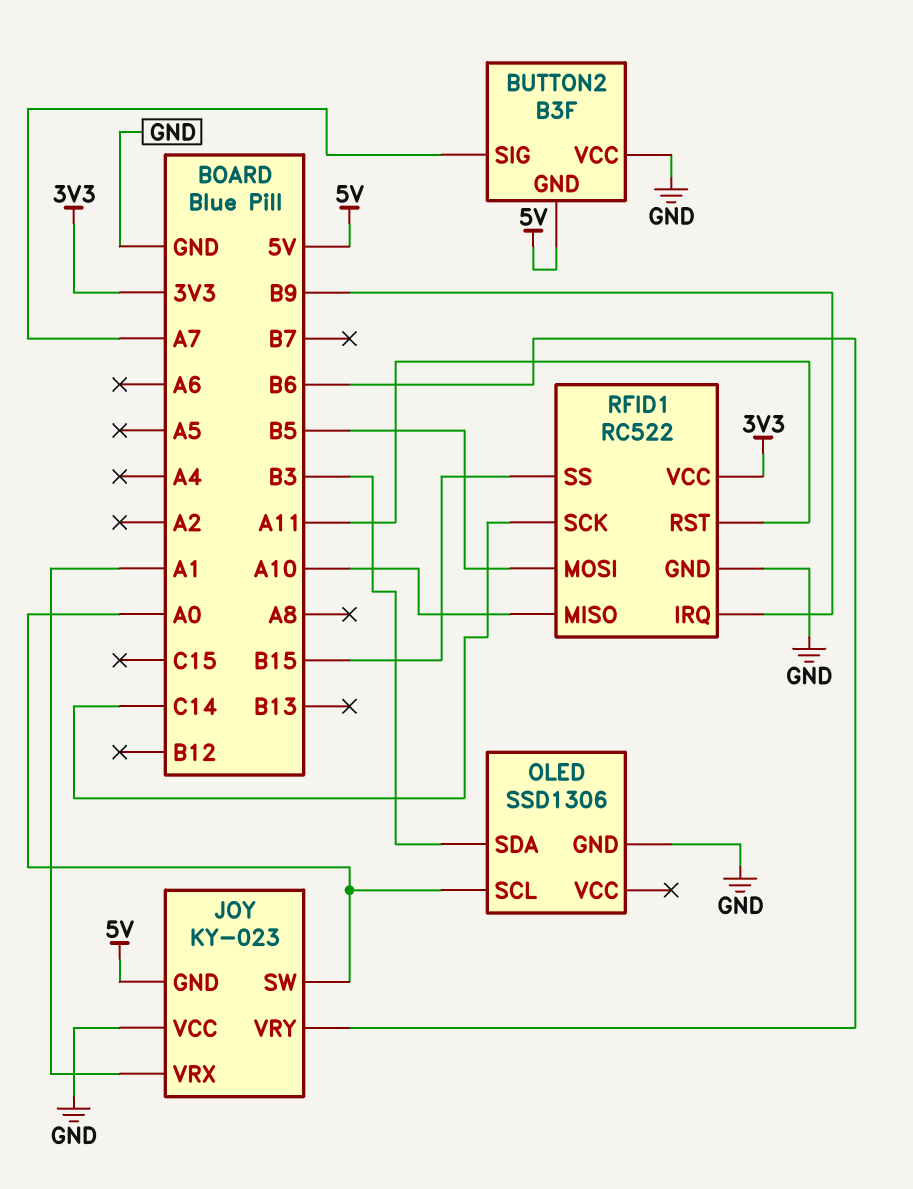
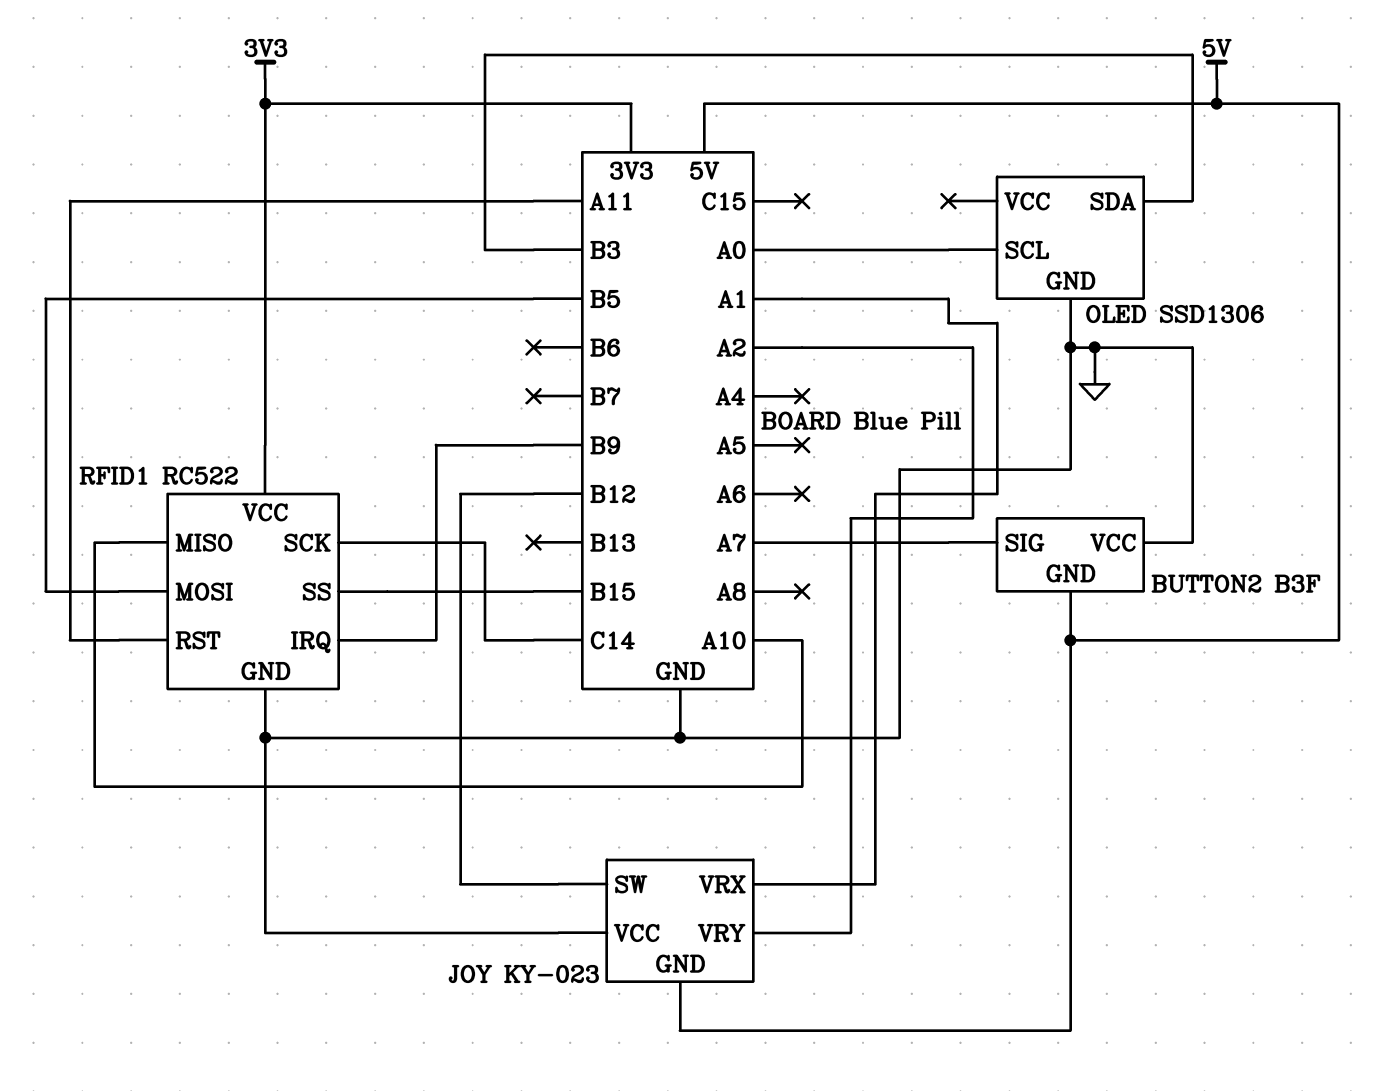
JOY pin SW: A0 -> B12
JOY pin VRY: B6 -> A2

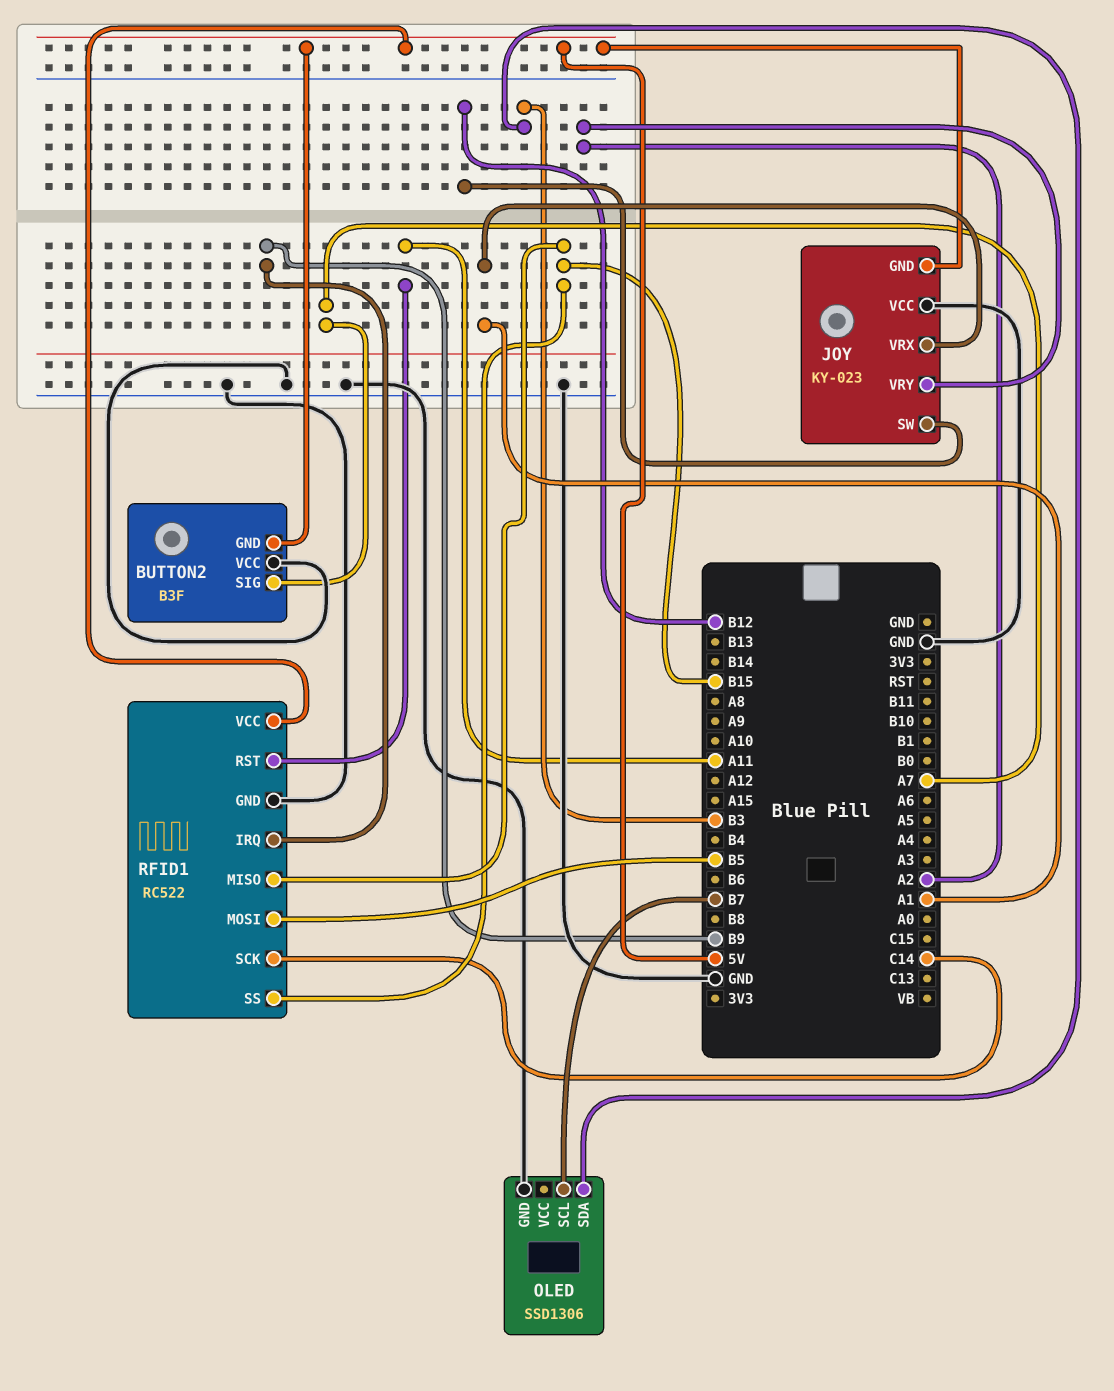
OLED pin SCL: A0 -> B7
RFID1 pin MISO: A10 -> B15
RFID1 pin VCC: 3V3 -> 5V

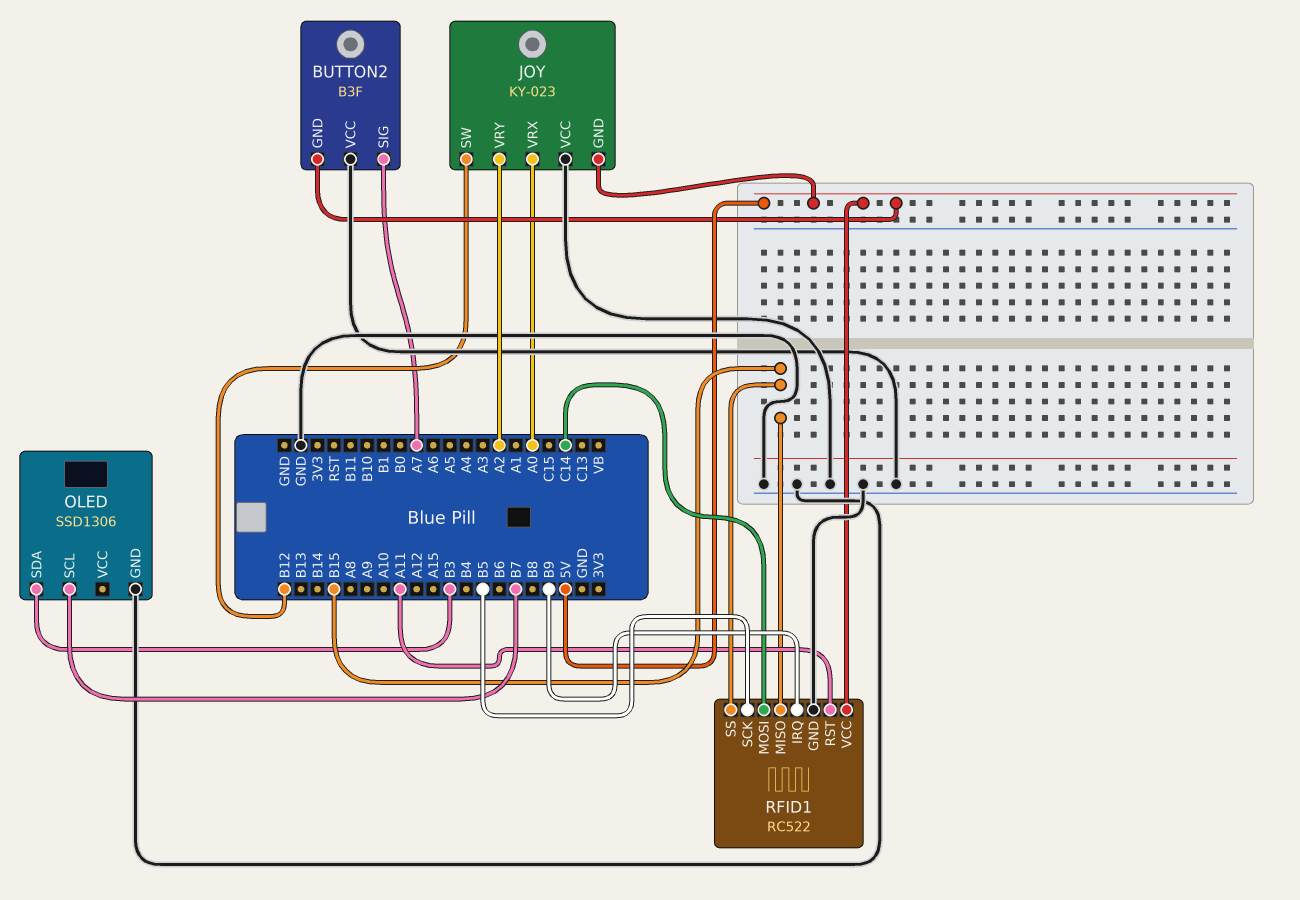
JOY pin VRX: A1 -> A0
RFID1 pin MOSI: B5 -> C14
RFID1 pin SCK: C14 -> B5

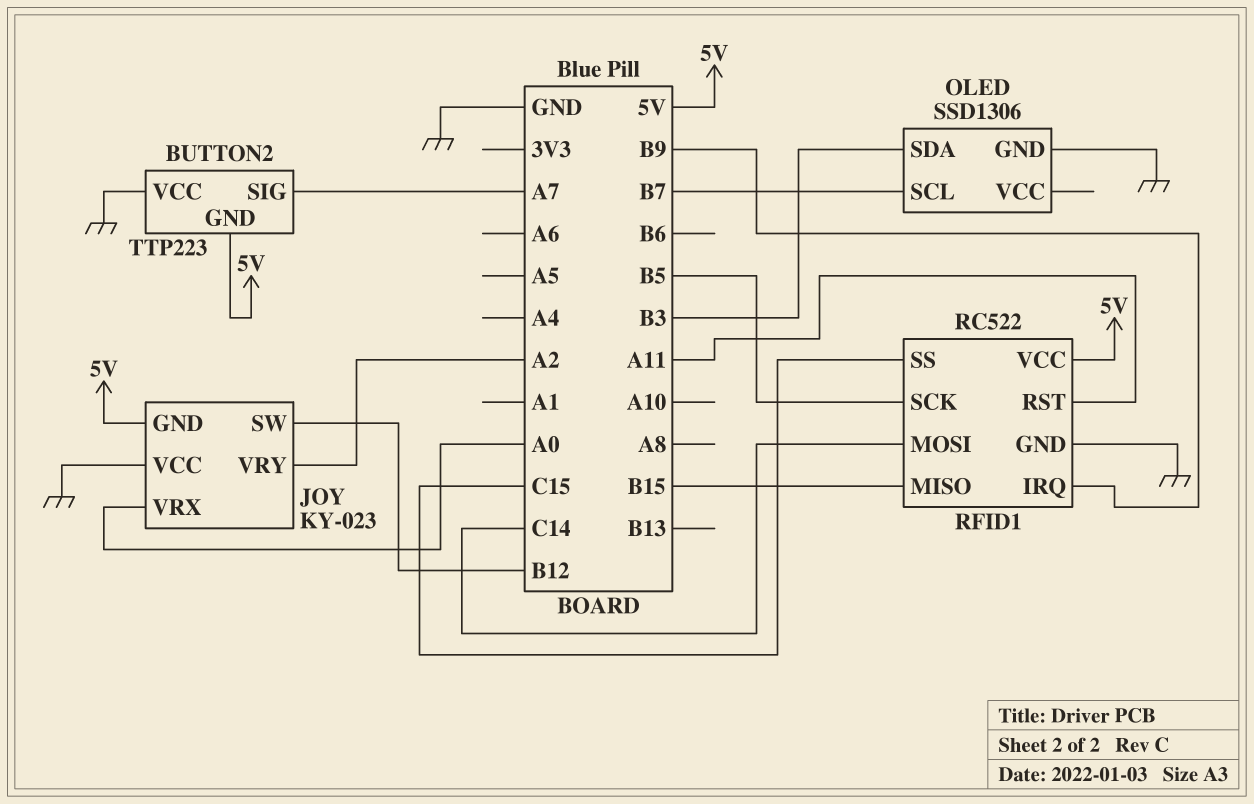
BUTTON2: B3F -> TTP223
RFID1 pin SS: B15 -> C15

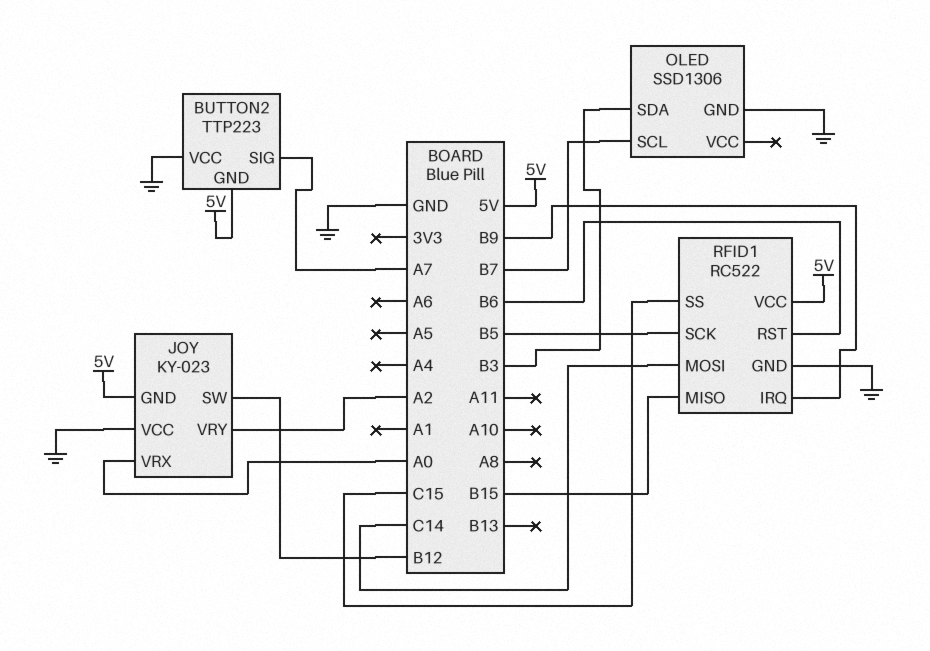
RFID1 pin RST: A11 -> B6

